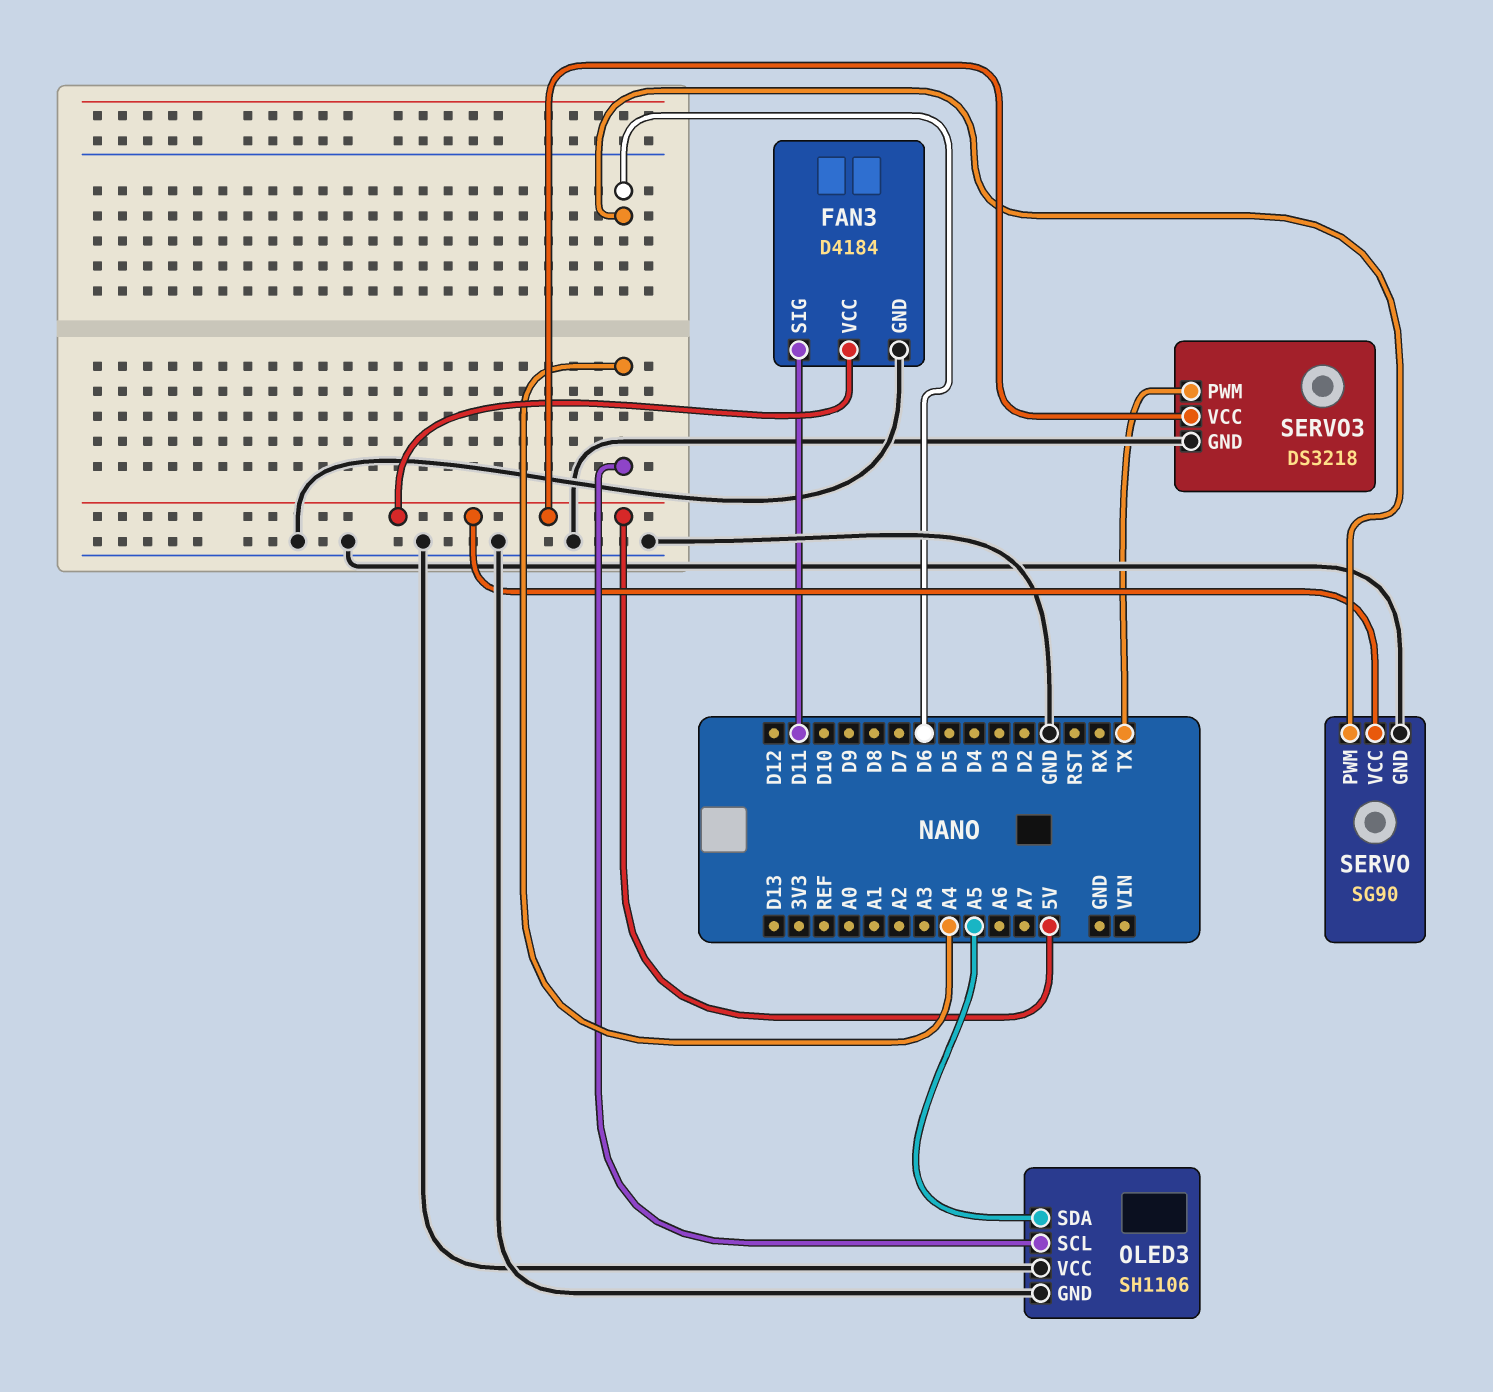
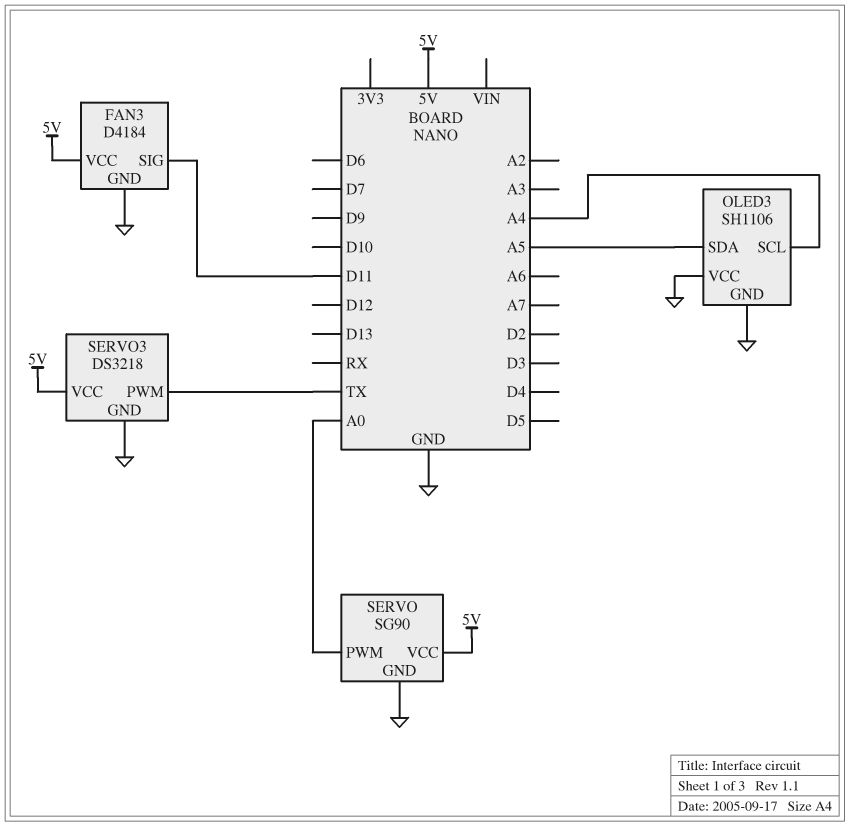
SERVO pin PWM: D6 -> A0

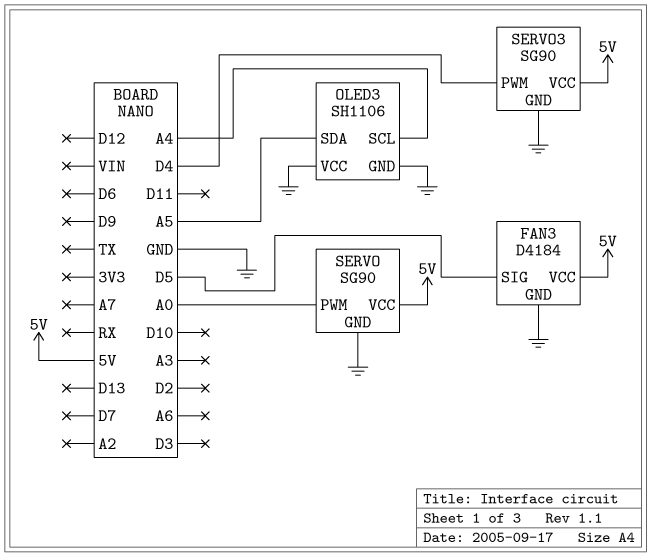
FAN3 pin SIG: D11 -> D5
SERVO3: DS3218 -> SG90
SERVO3 pin PWM: TX -> D4

